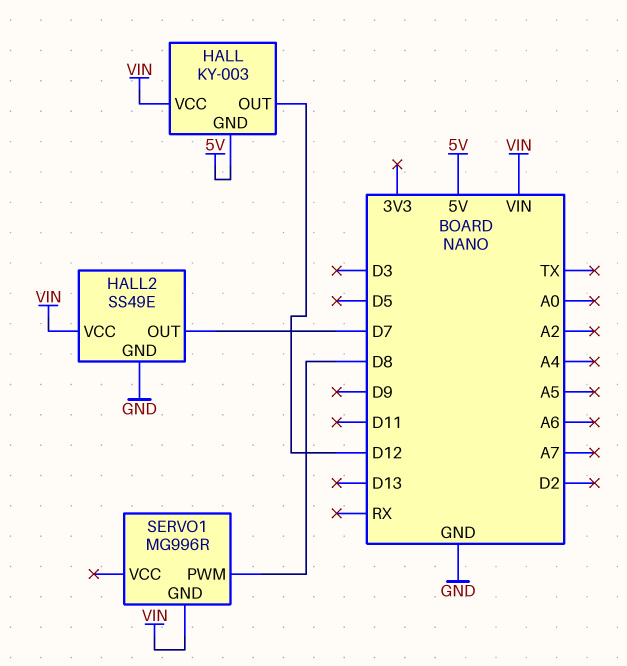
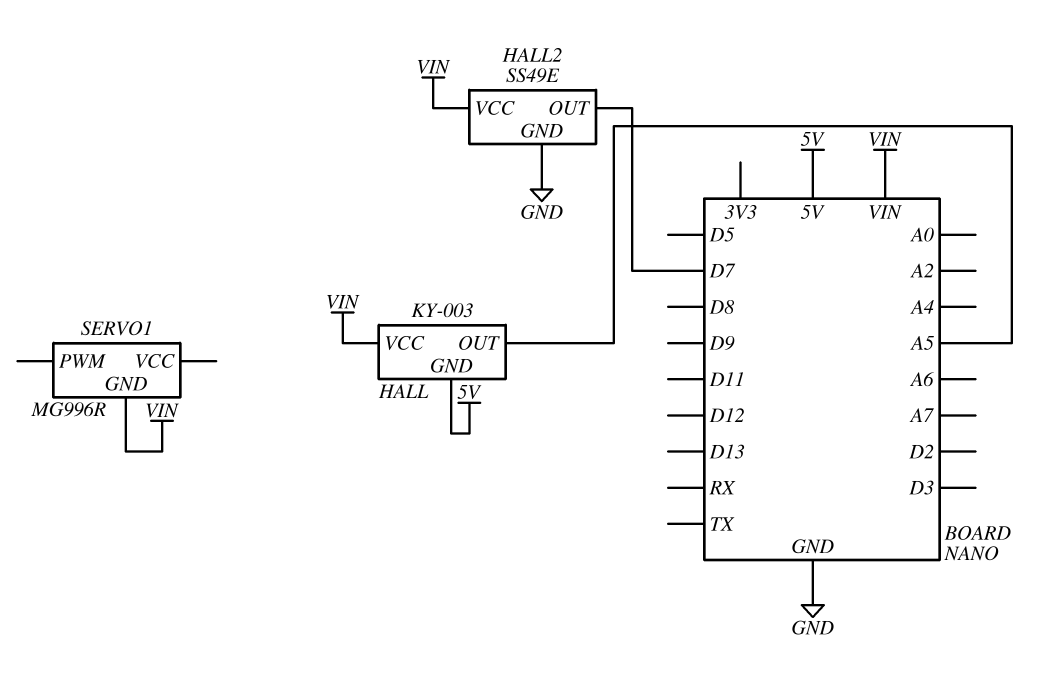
HALL pin OUT: D12 -> A5
SERVO1 pin PWM: D8 -> none

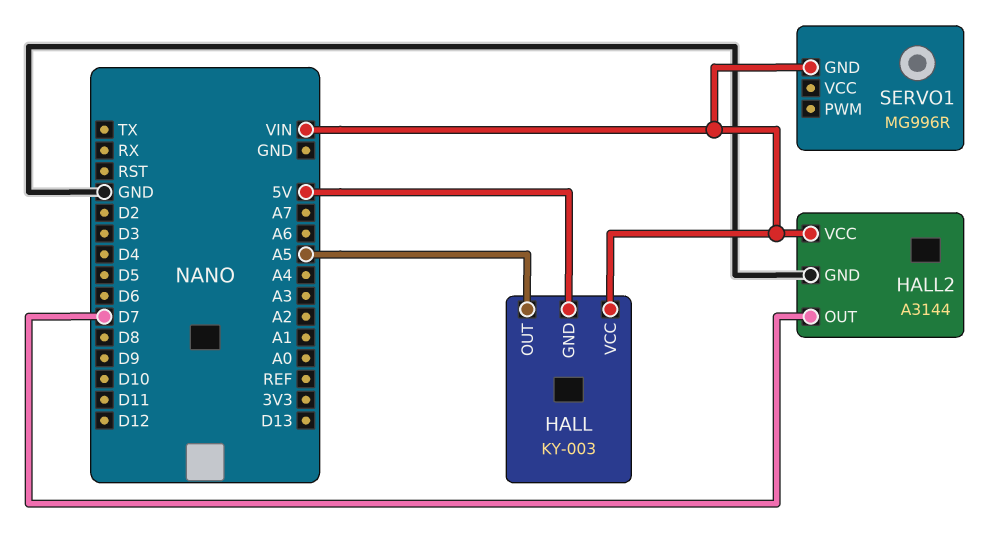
HALL2: SS49E -> A3144

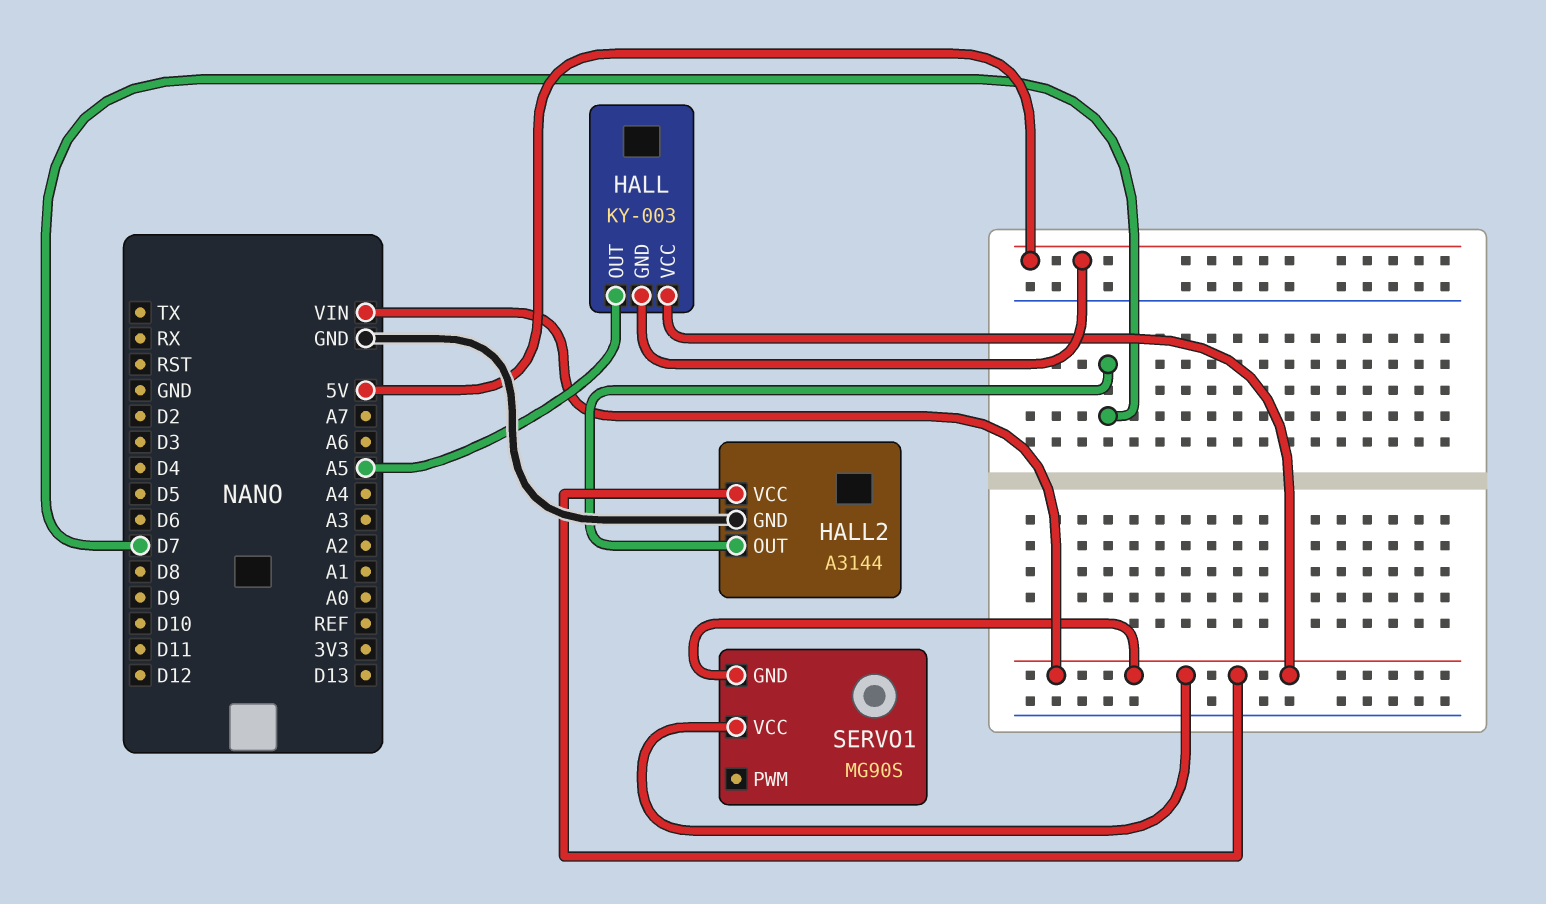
SERVO1: MG996R -> MG90S
SERVO1 pin VCC: none -> VIN

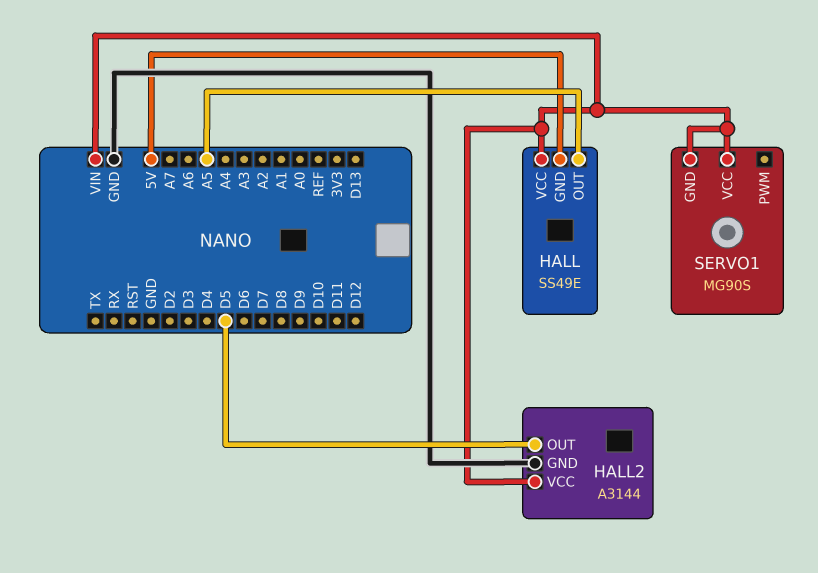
HALL: KY-003 -> SS49E
HALL2 pin OUT: D7 -> D5

